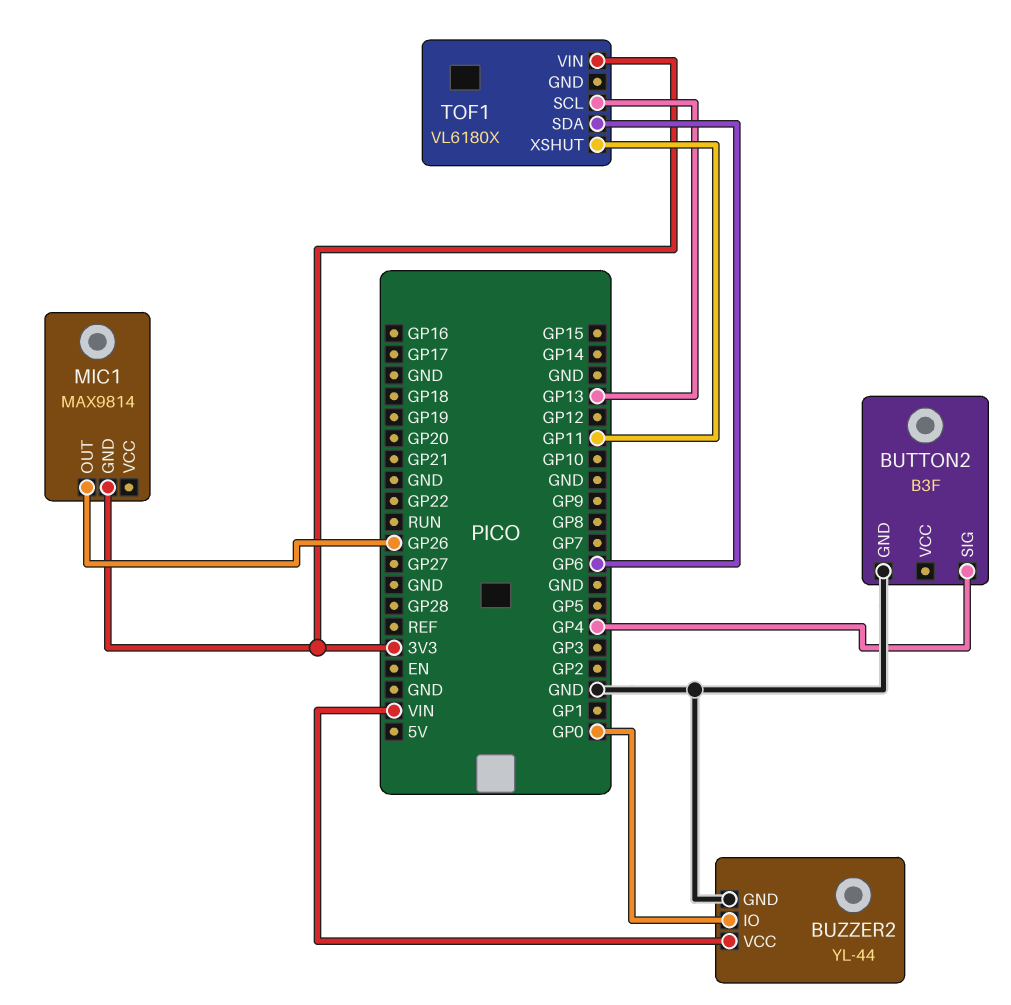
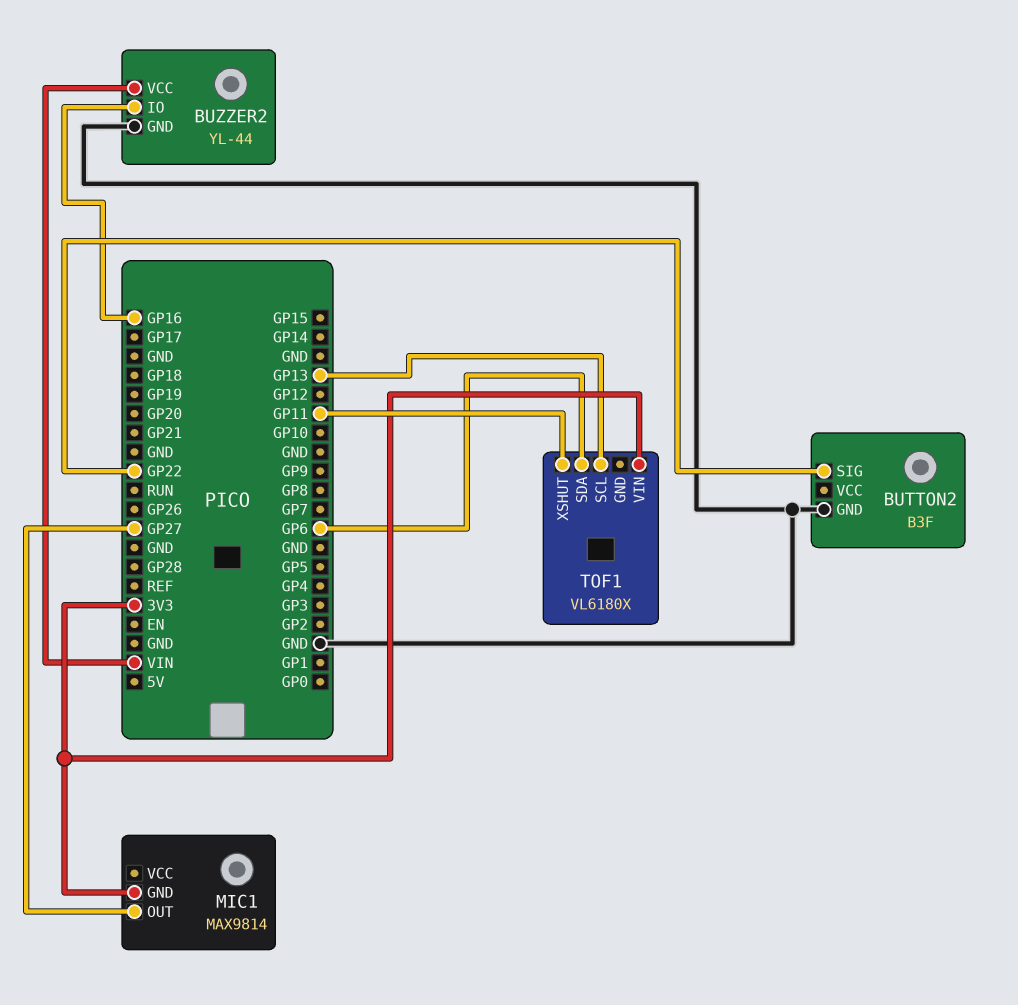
BUTTON2 pin SIG: GP4 -> GP22
BUZZER2 pin IO: GP0 -> GP16
MIC1 pin OUT: GP26 -> GP27

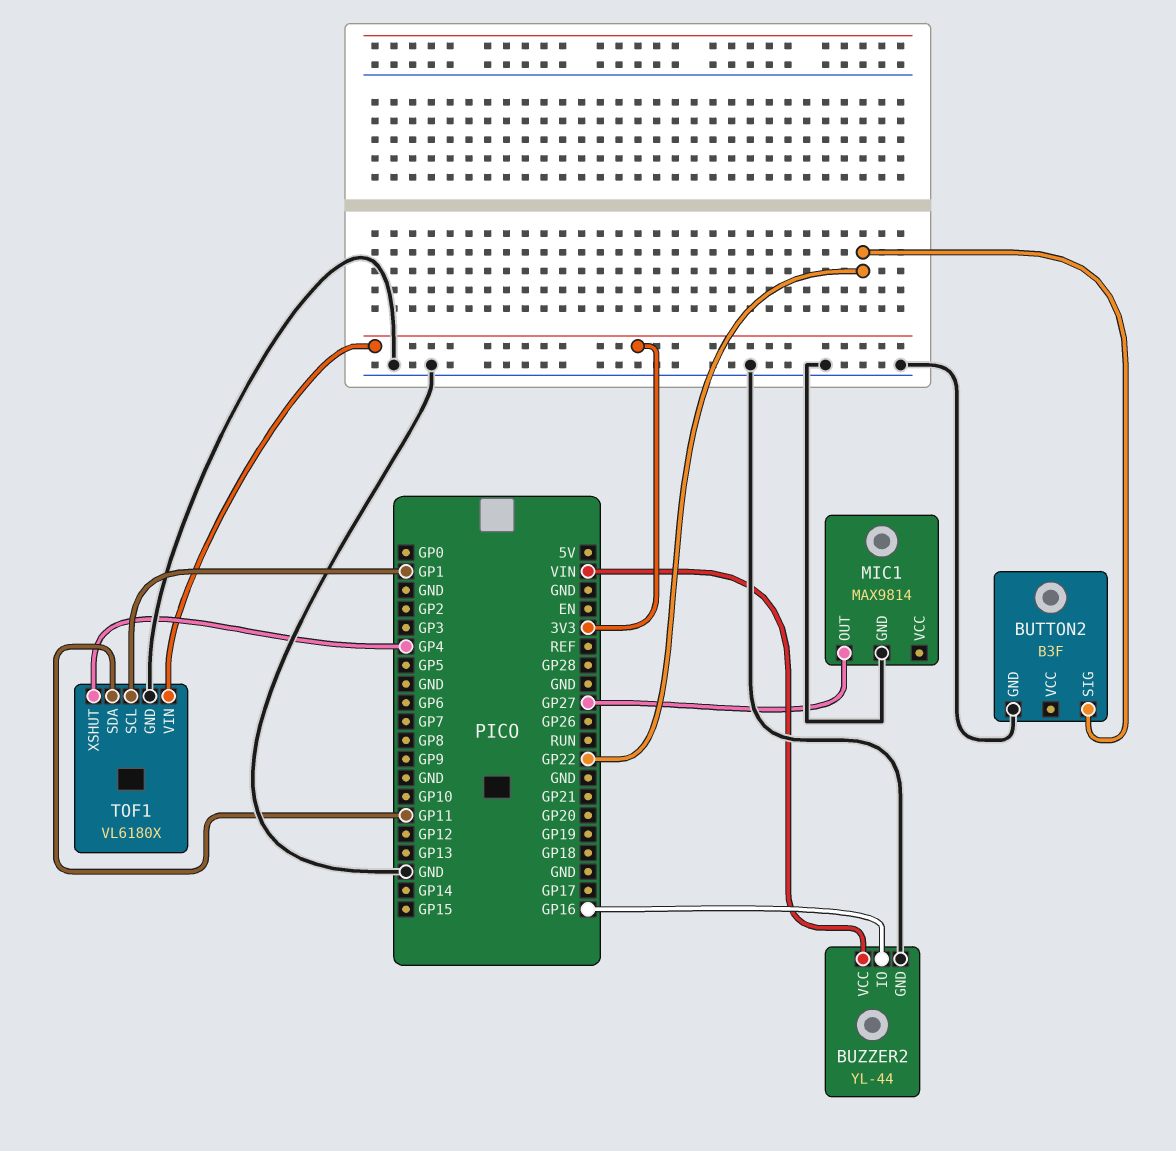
MIC1 pin GND: 3V3 -> GND
TOF1 pin GND: none -> GND
TOF1 pin SCL: GP13 -> GP1
TOF1 pin SDA: GP6 -> GP11
TOF1 pin XSHUT: GP11 -> GP4

